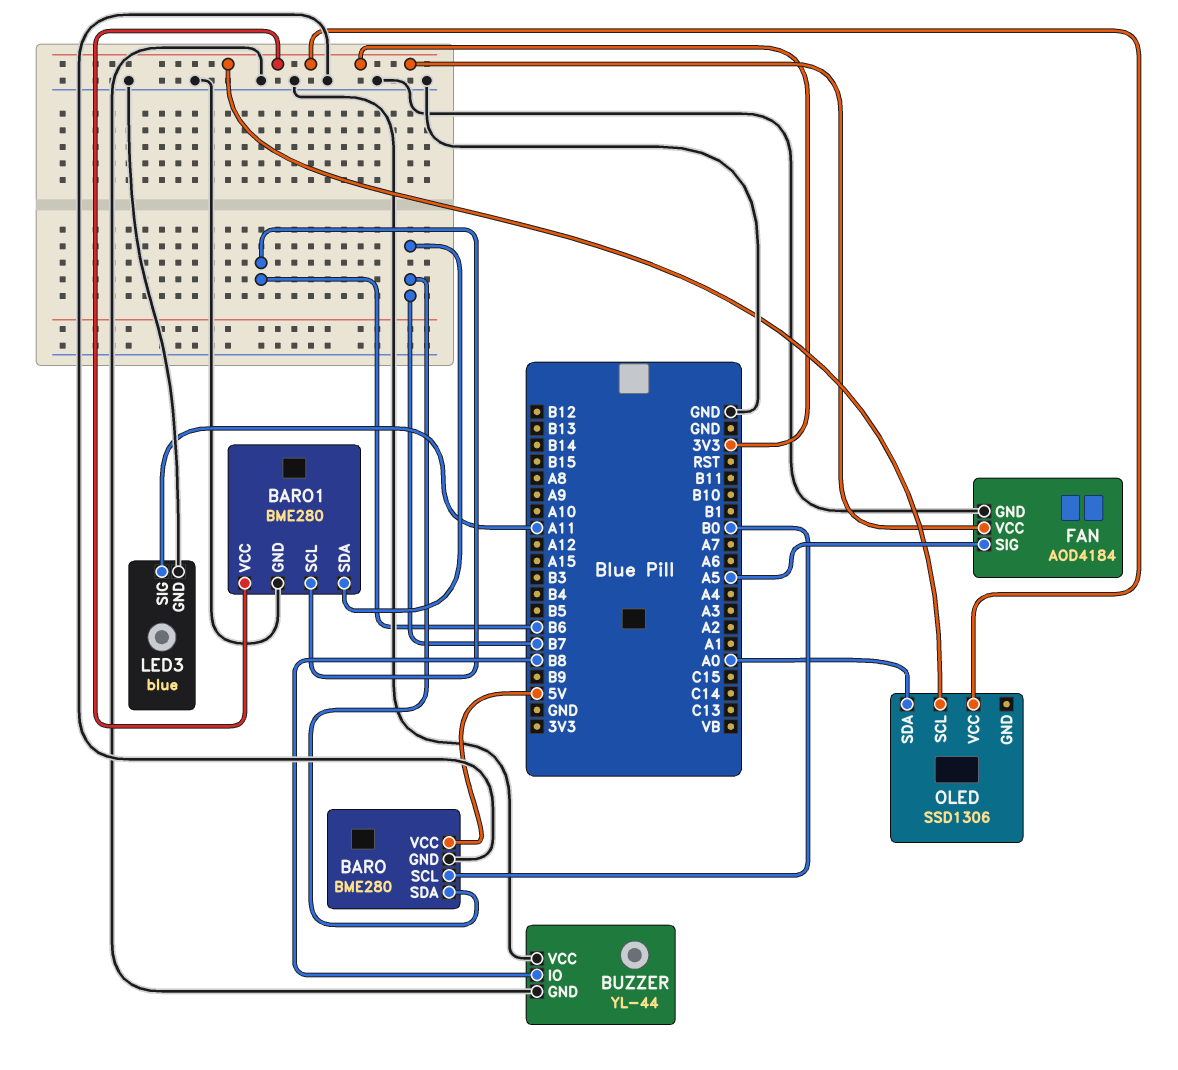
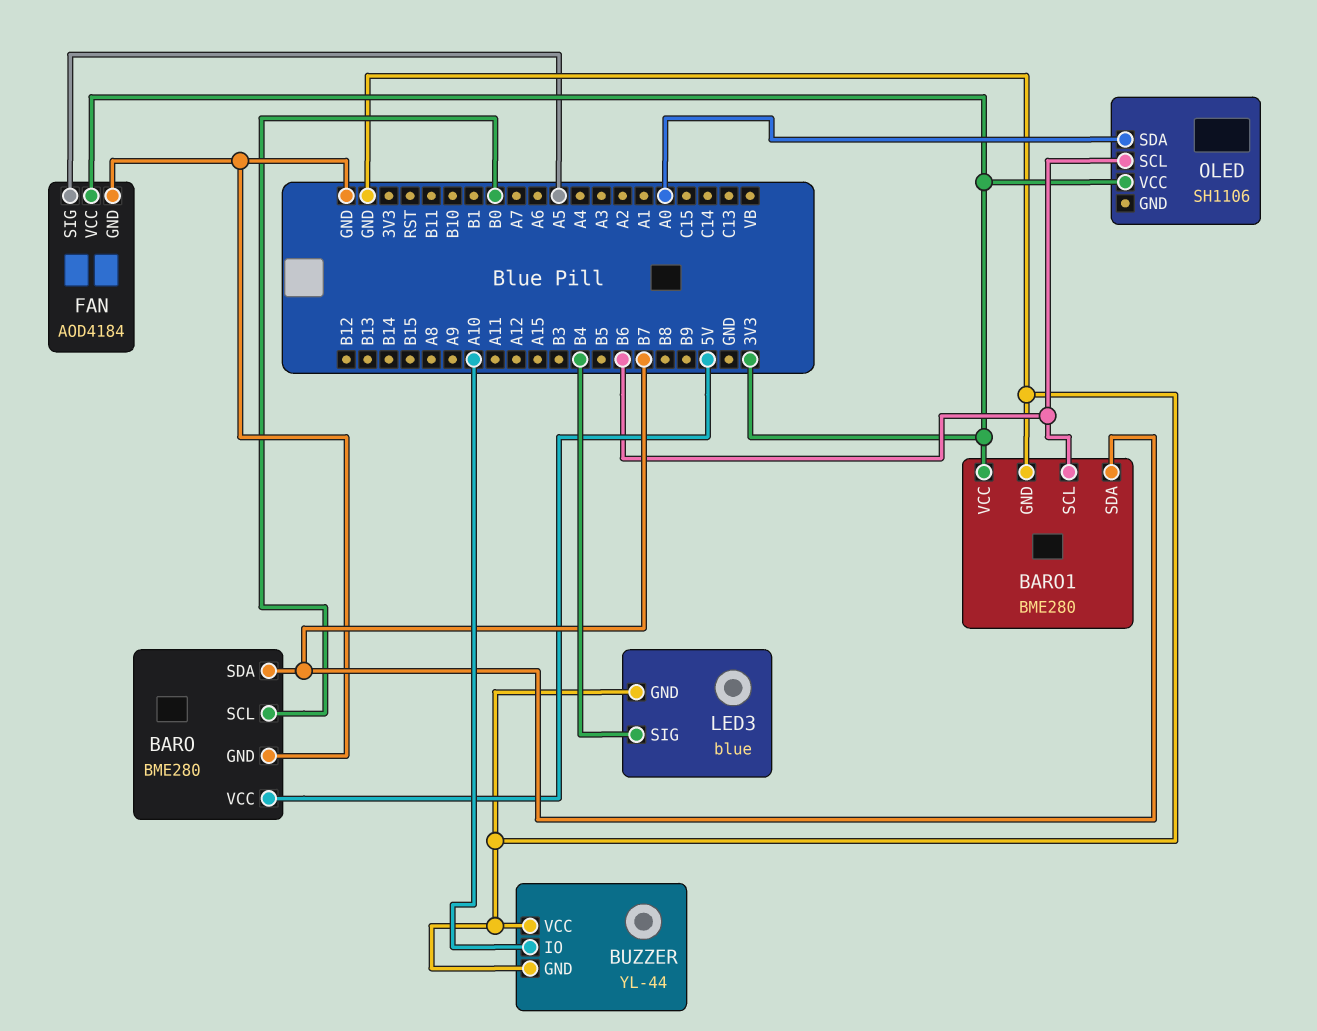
BUZZER pin IO: B8 -> A10
LED3 pin SIG: A11 -> B4
OLED: SSD1306 -> SH1106
OLED pin SCL: 3V3 -> B6

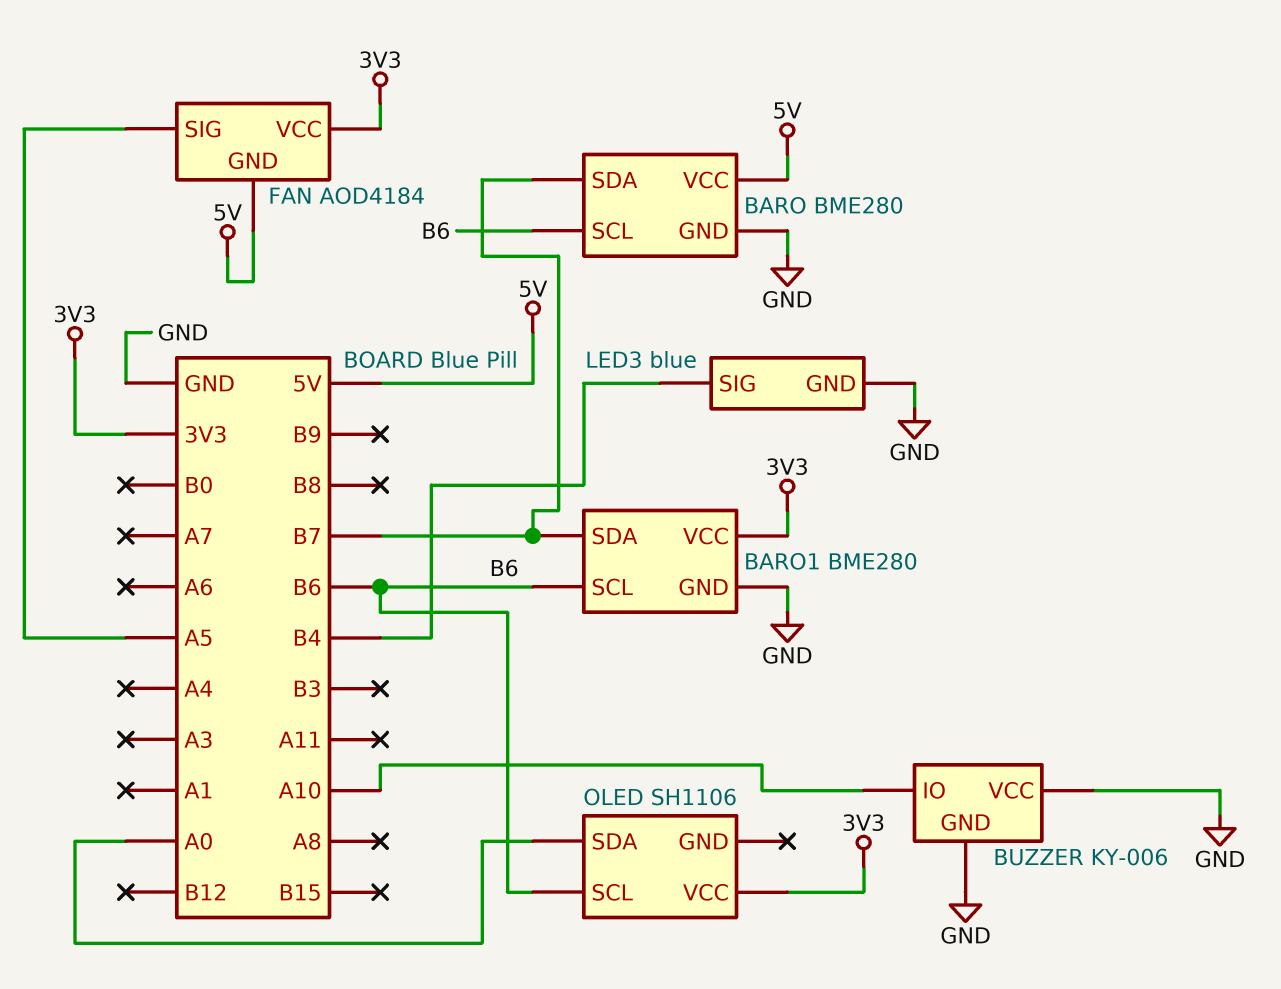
BARO pin SCL: B0 -> B6
BUZZER: YL-44 -> KY-006
FAN pin GND: GND -> 5V

